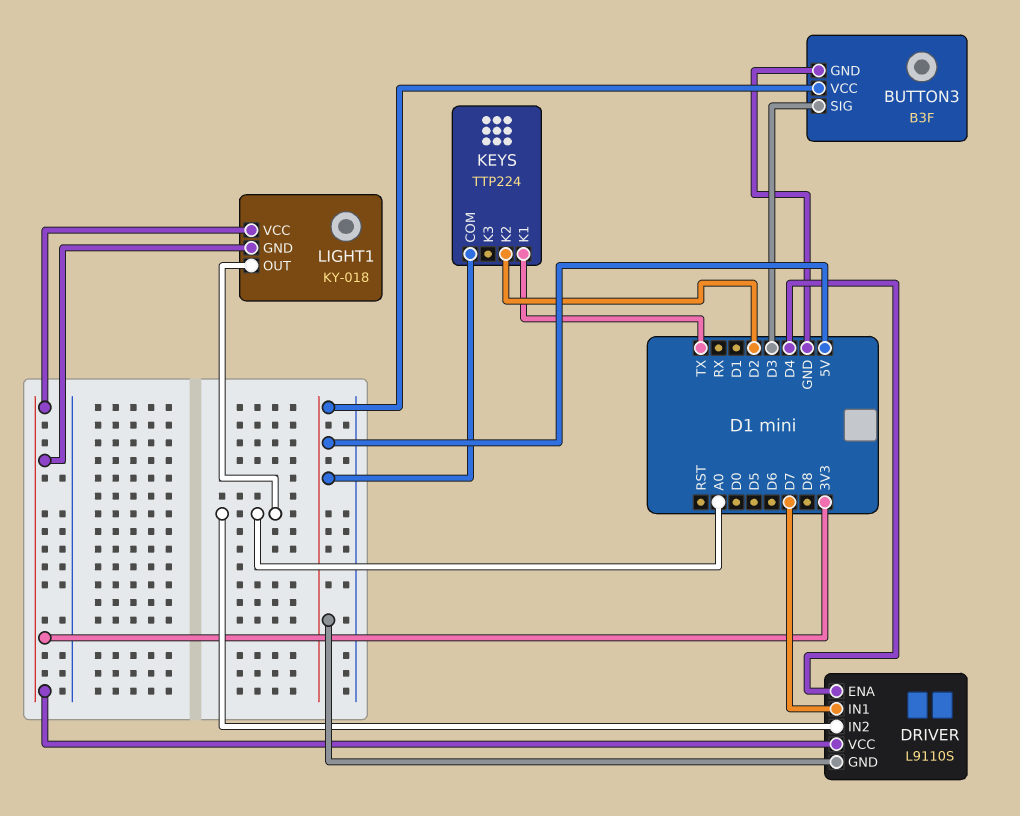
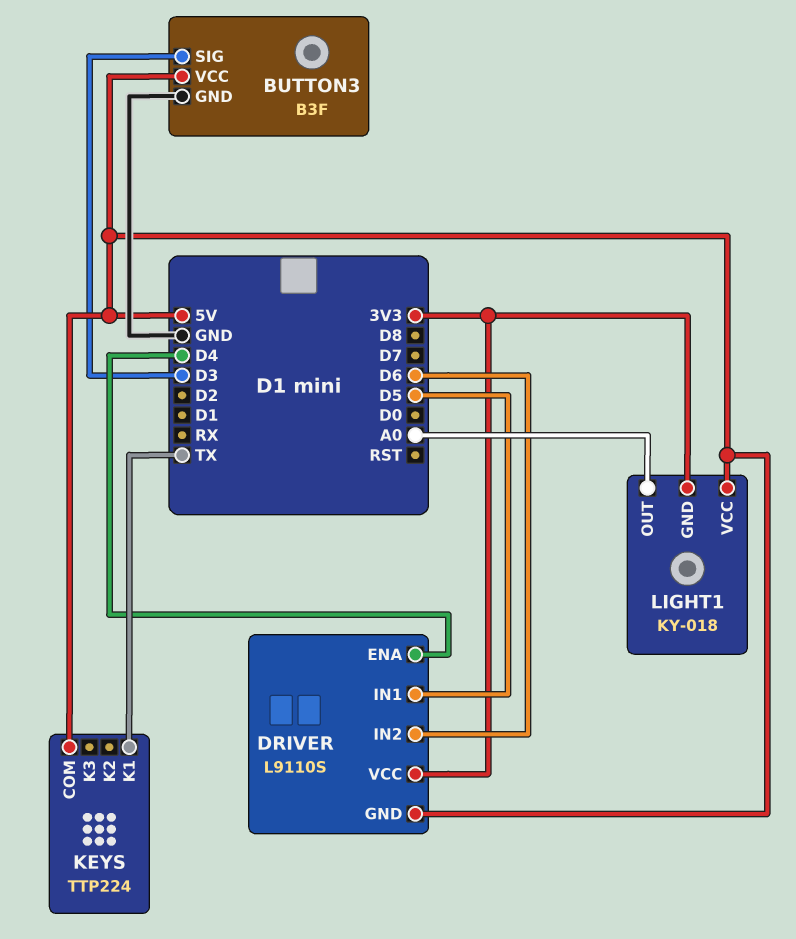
DRIVER pin IN1: D7 -> D5
DRIVER pin IN2: A0 -> D6
KEYS pin K2: D2 -> none
LIGHT1 pin VCC: 3V3 -> 5V

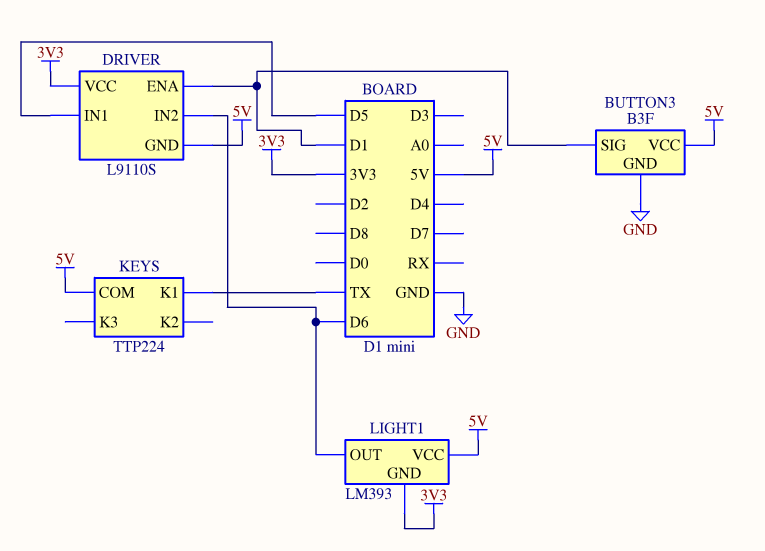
BUTTON3 pin SIG: D3 -> D1
DRIVER pin ENA: D4 -> D1
LIGHT1: KY-018 -> LM393
LIGHT1 pin OUT: A0 -> D6

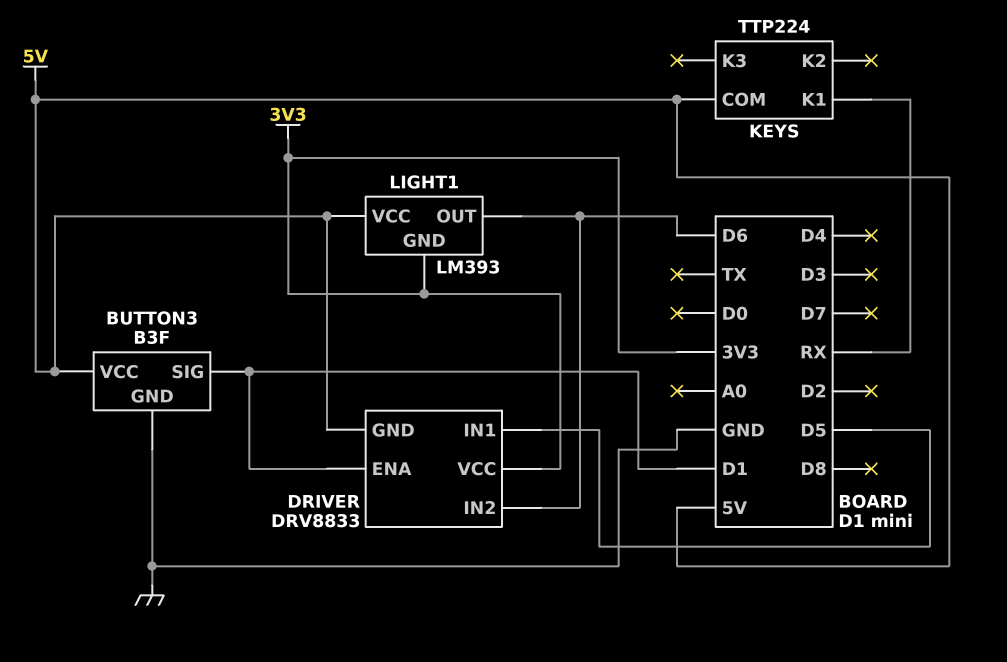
DRIVER: L9110S -> DRV8833
KEYS pin K1: TX -> RX

